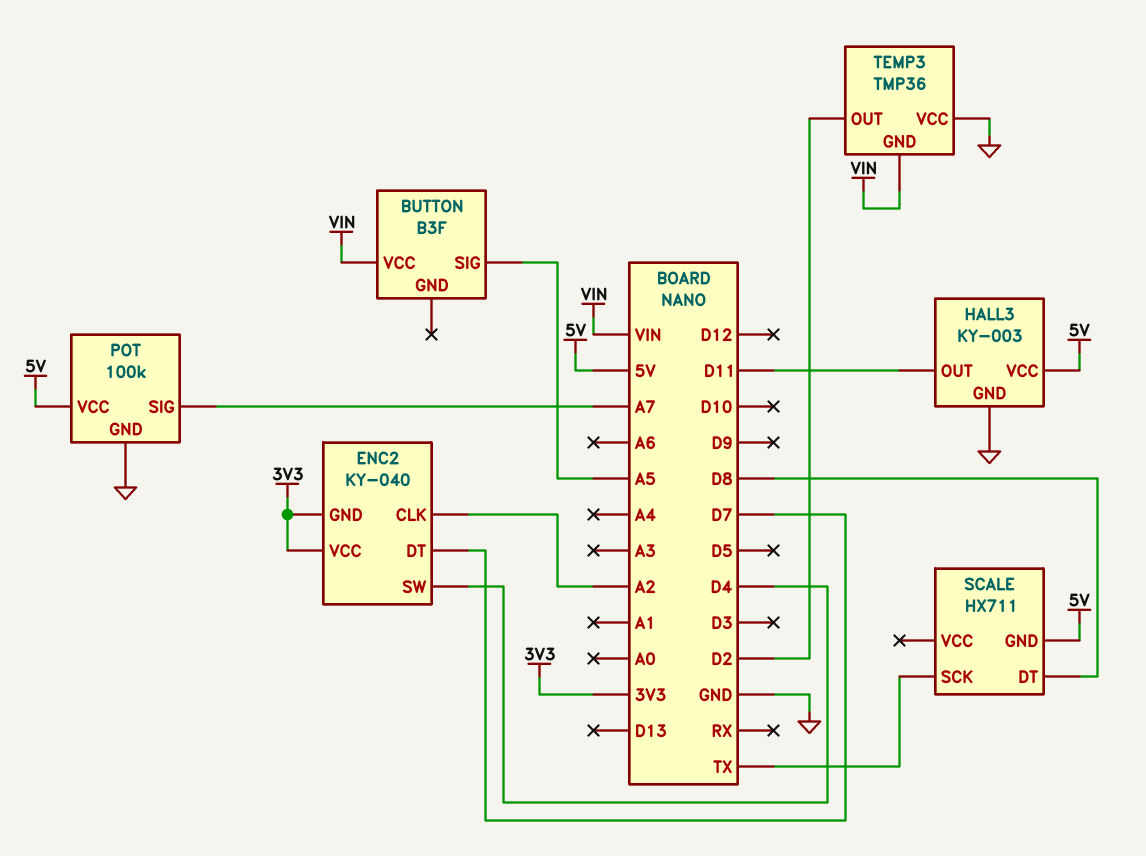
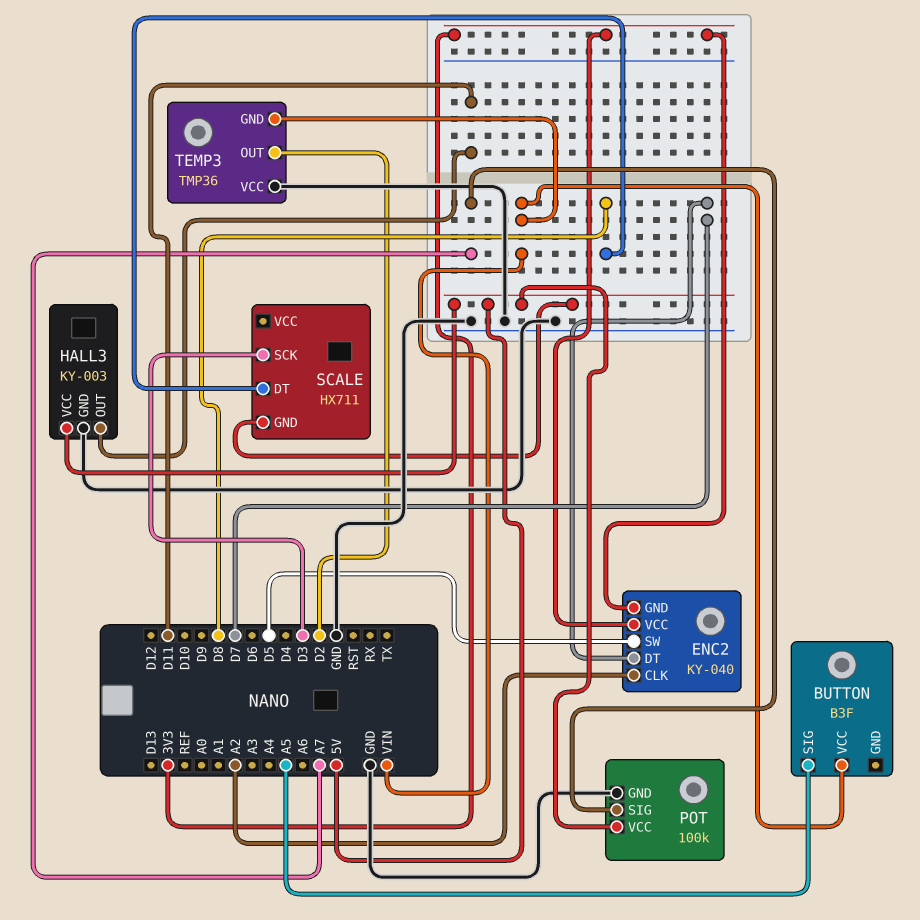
ENC2 pin SW: D4 -> D5
SCALE pin SCK: TX -> D3

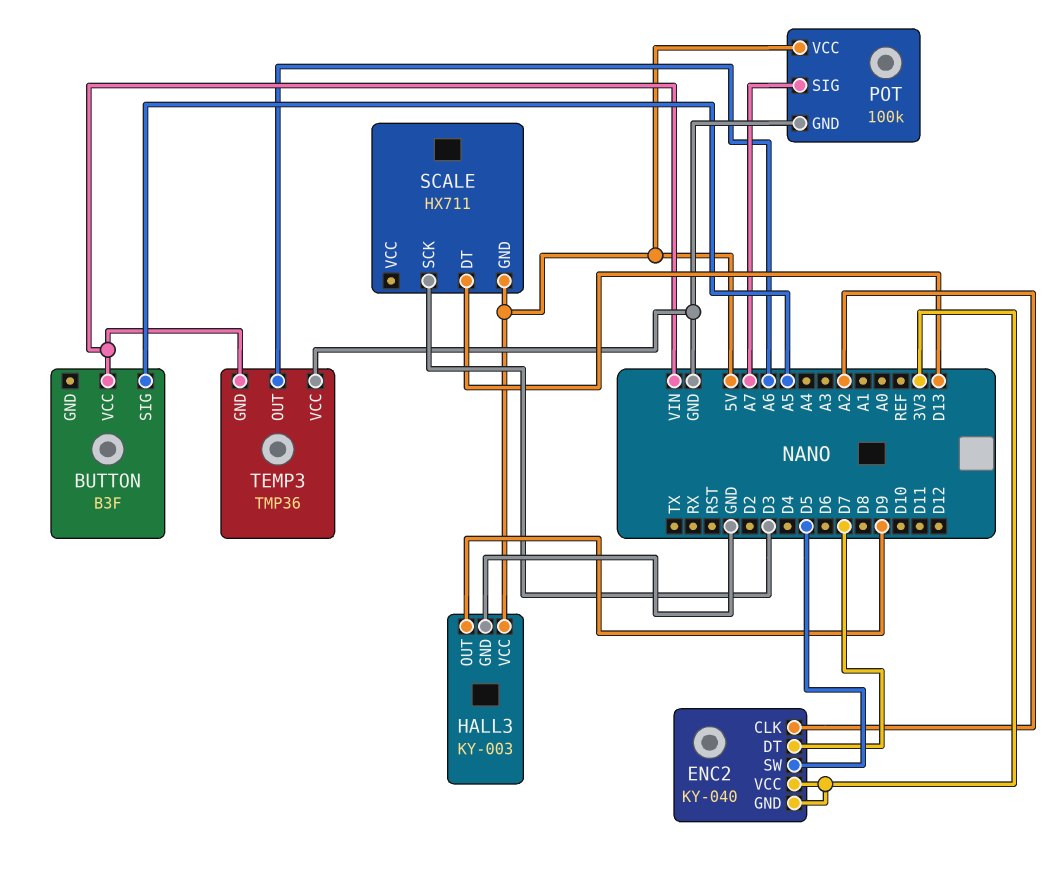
HALL3 pin OUT: D11 -> D9
SCALE pin DT: D8 -> D13
TEMP3 pin OUT: D2 -> A6

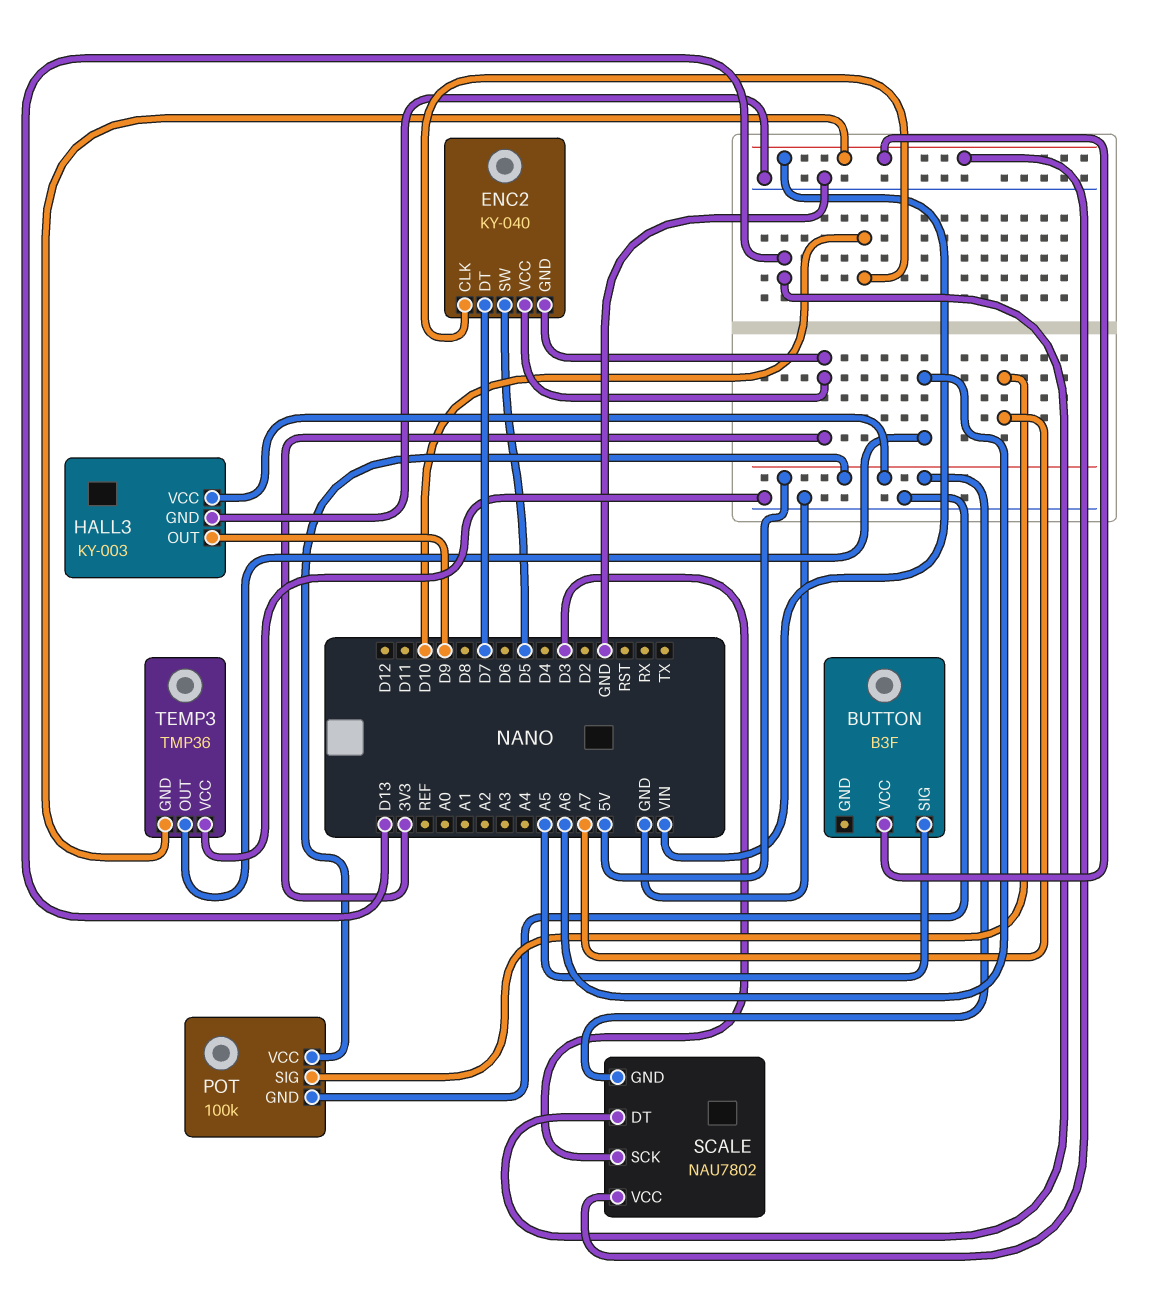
ENC2 pin CLK: A2 -> D10
SCALE: HX711 -> NAU7802
SCALE pin VCC: none -> VIN

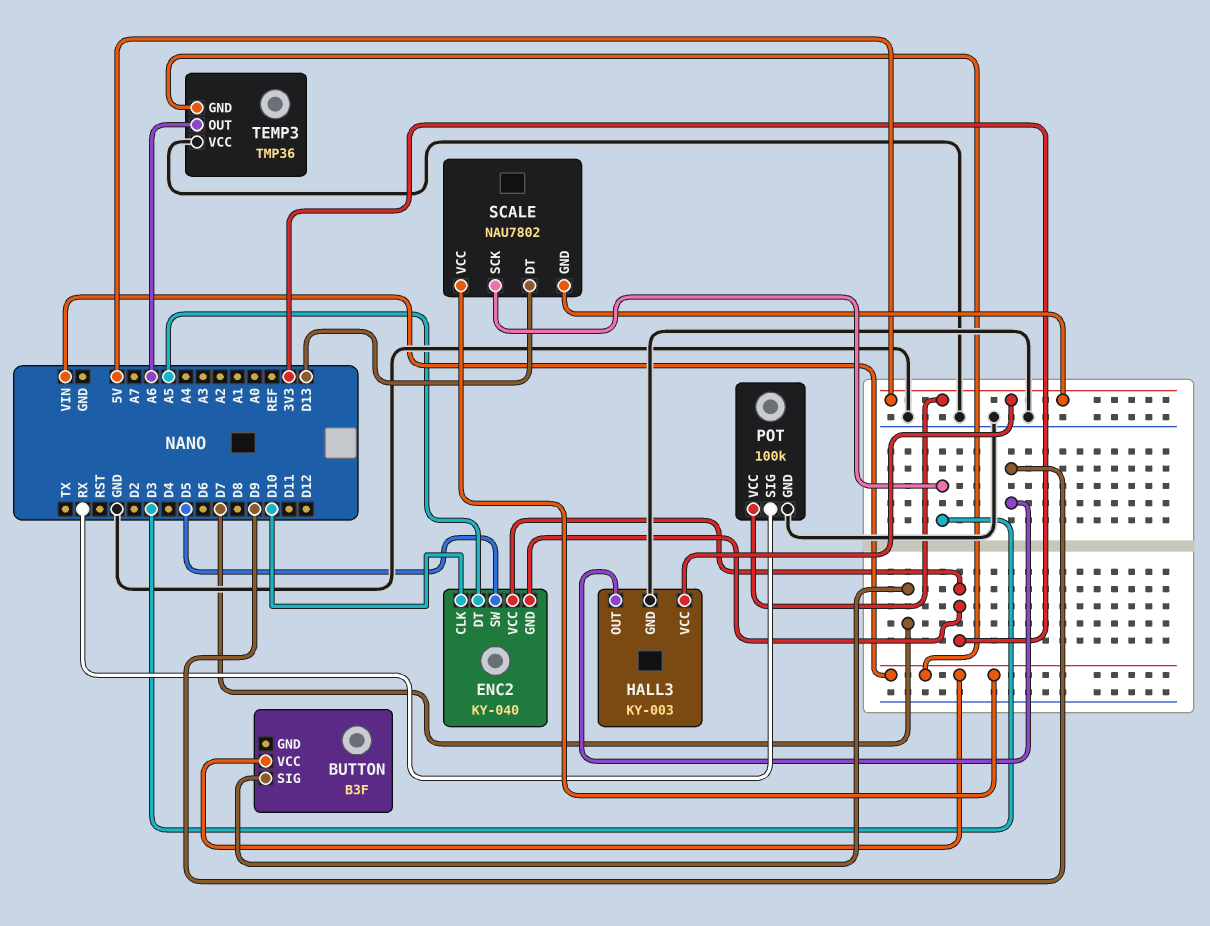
BUTTON pin SIG: A5 -> D7
ENC2 pin DT: D7 -> A5
POT pin SIG: A7 -> RX

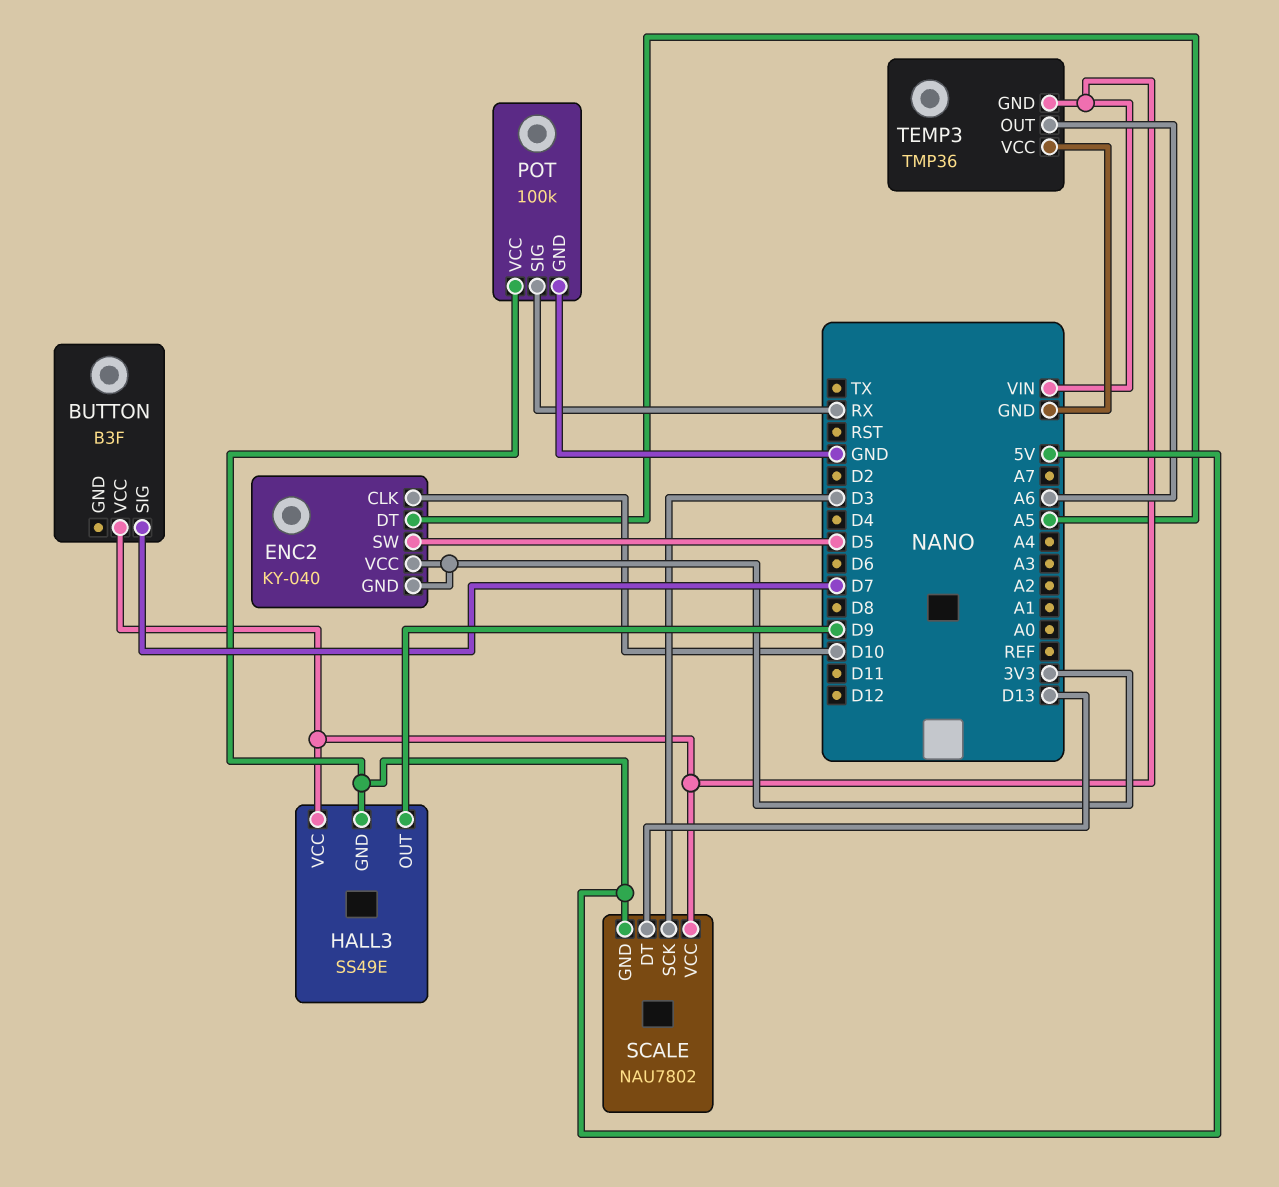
HALL3: KY-003 -> SS49E
HALL3 pin GND: GND -> 5V
HALL3 pin VCC: 5V -> VIN

